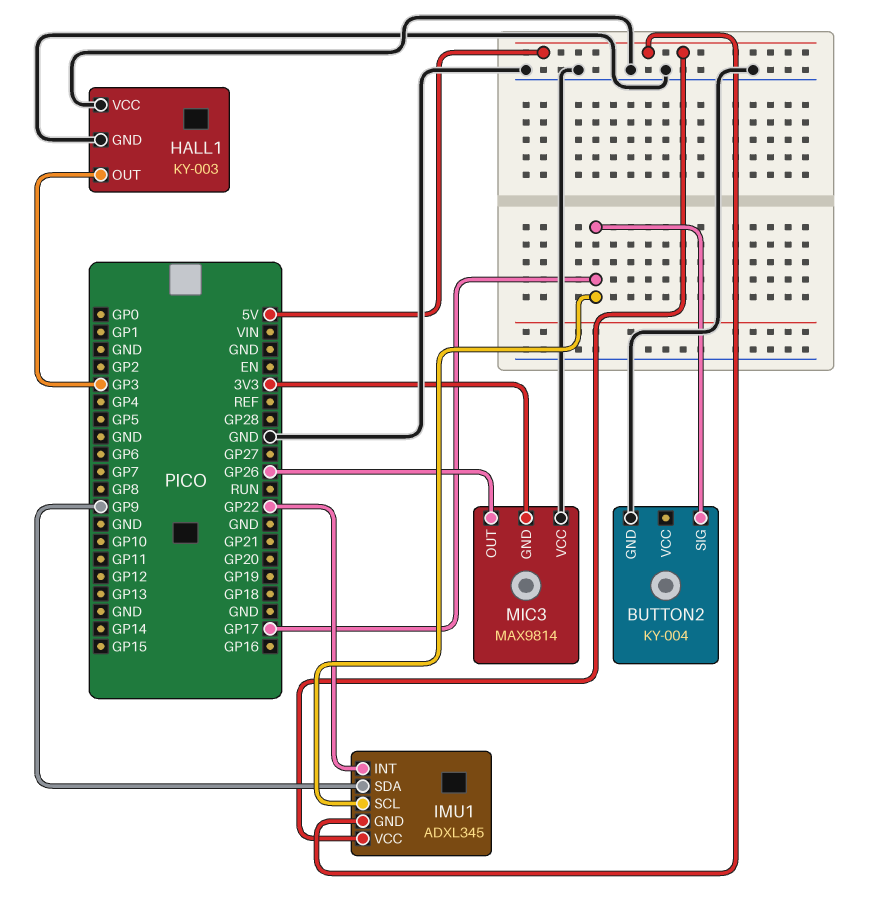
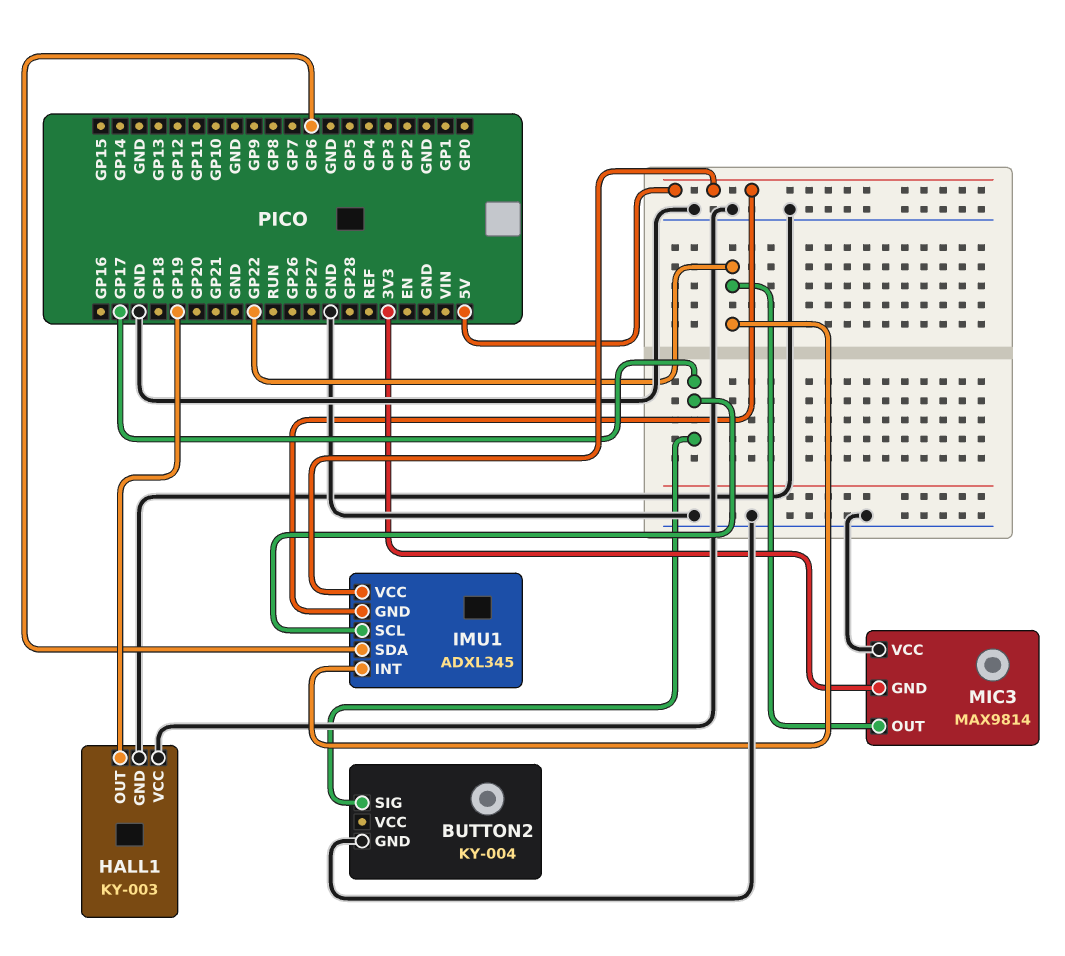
HALL1 pin OUT: GP3 -> GP19
IMU1 pin SDA: GP9 -> GP6
MIC3 pin OUT: GP26 -> GP22

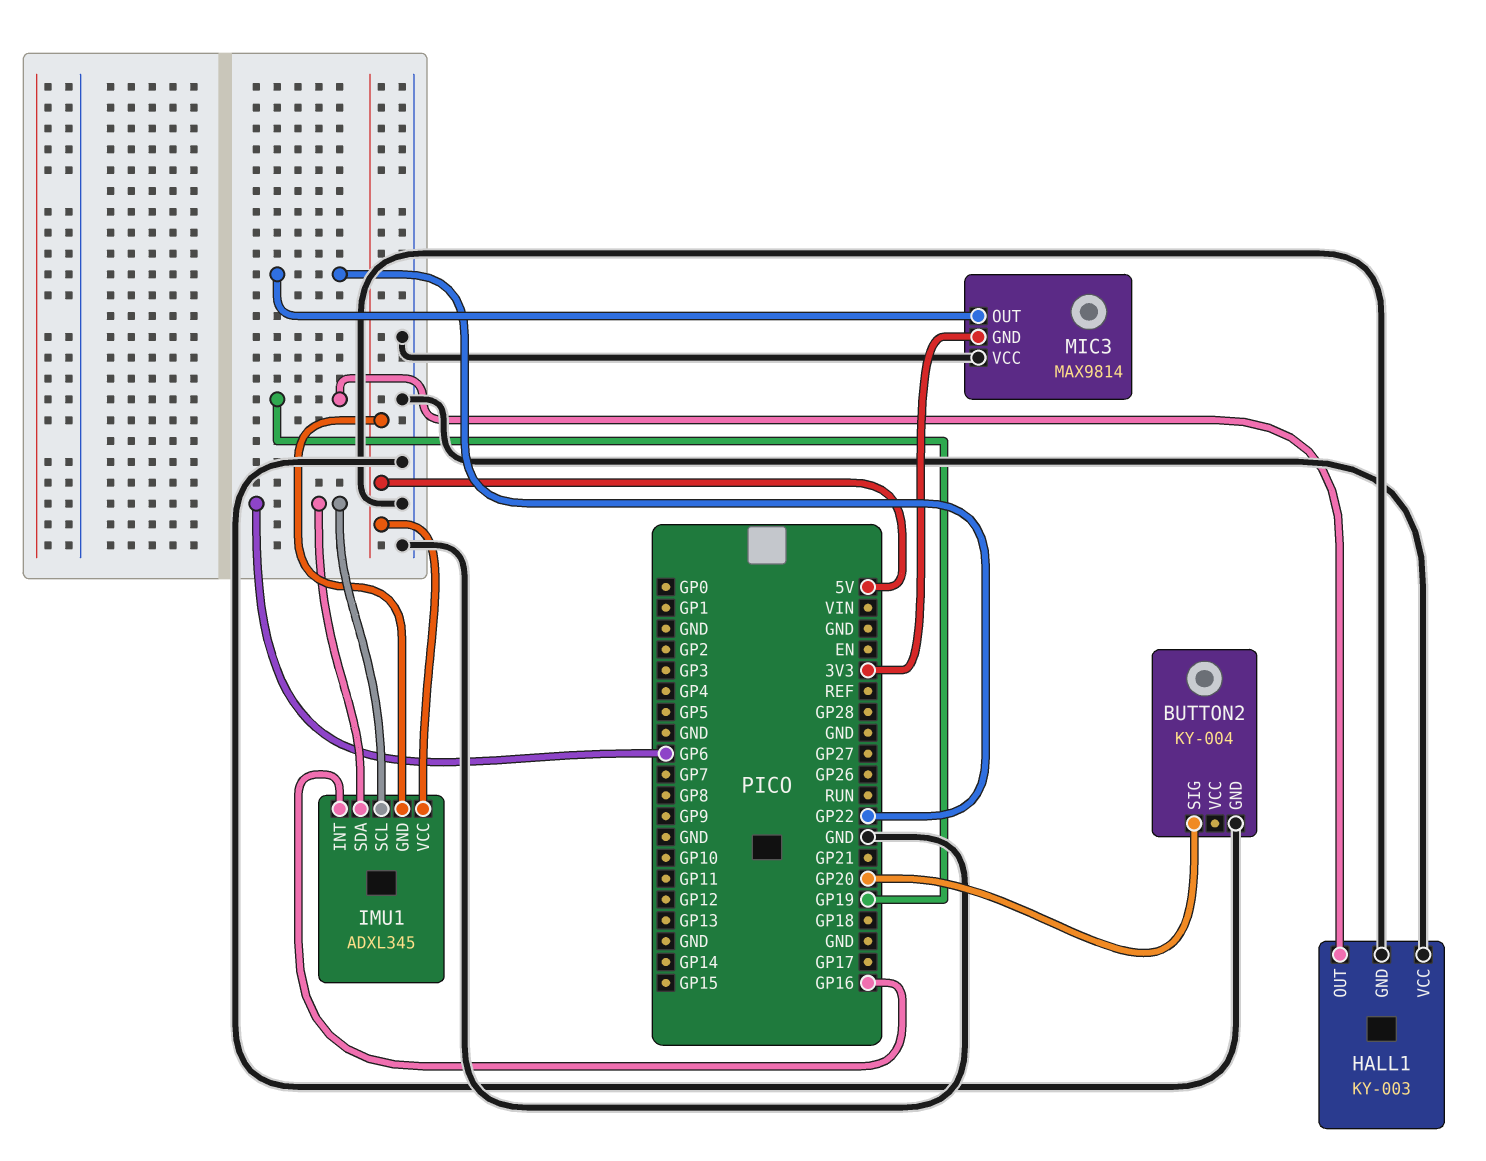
BUTTON2 pin SIG: GP17 -> GP20
IMU1 pin INT: GP22 -> GP16
IMU1 pin SCL: GP17 -> GP6

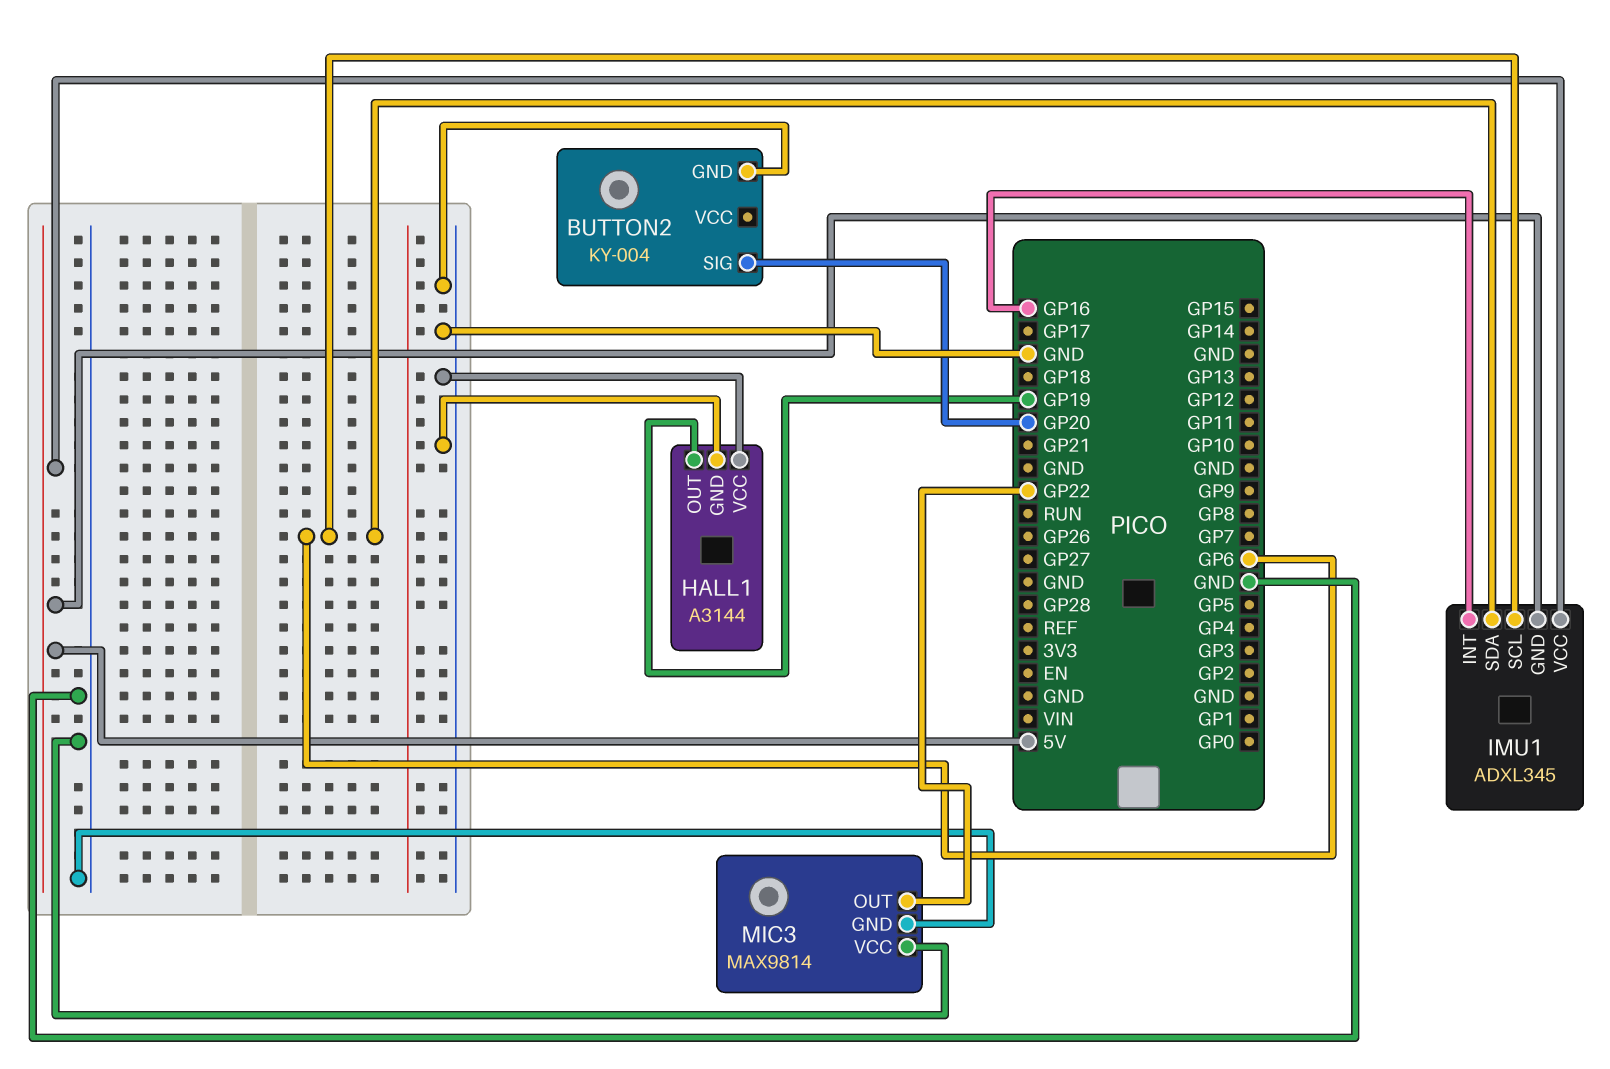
HALL1: KY-003 -> A3144
MIC3 pin GND: 3V3 -> GND

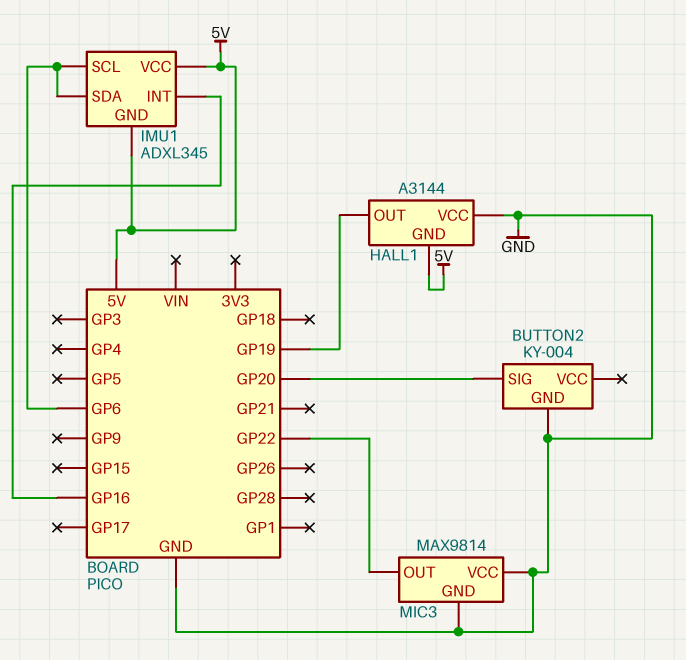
HALL1 pin GND: GND -> 5V

